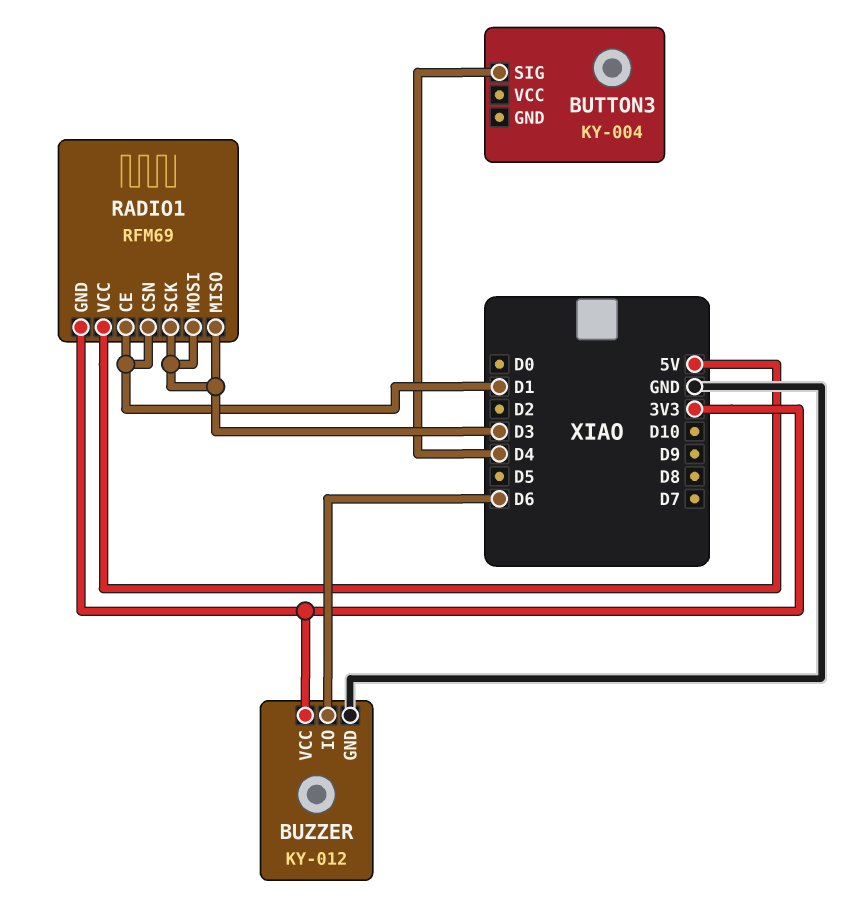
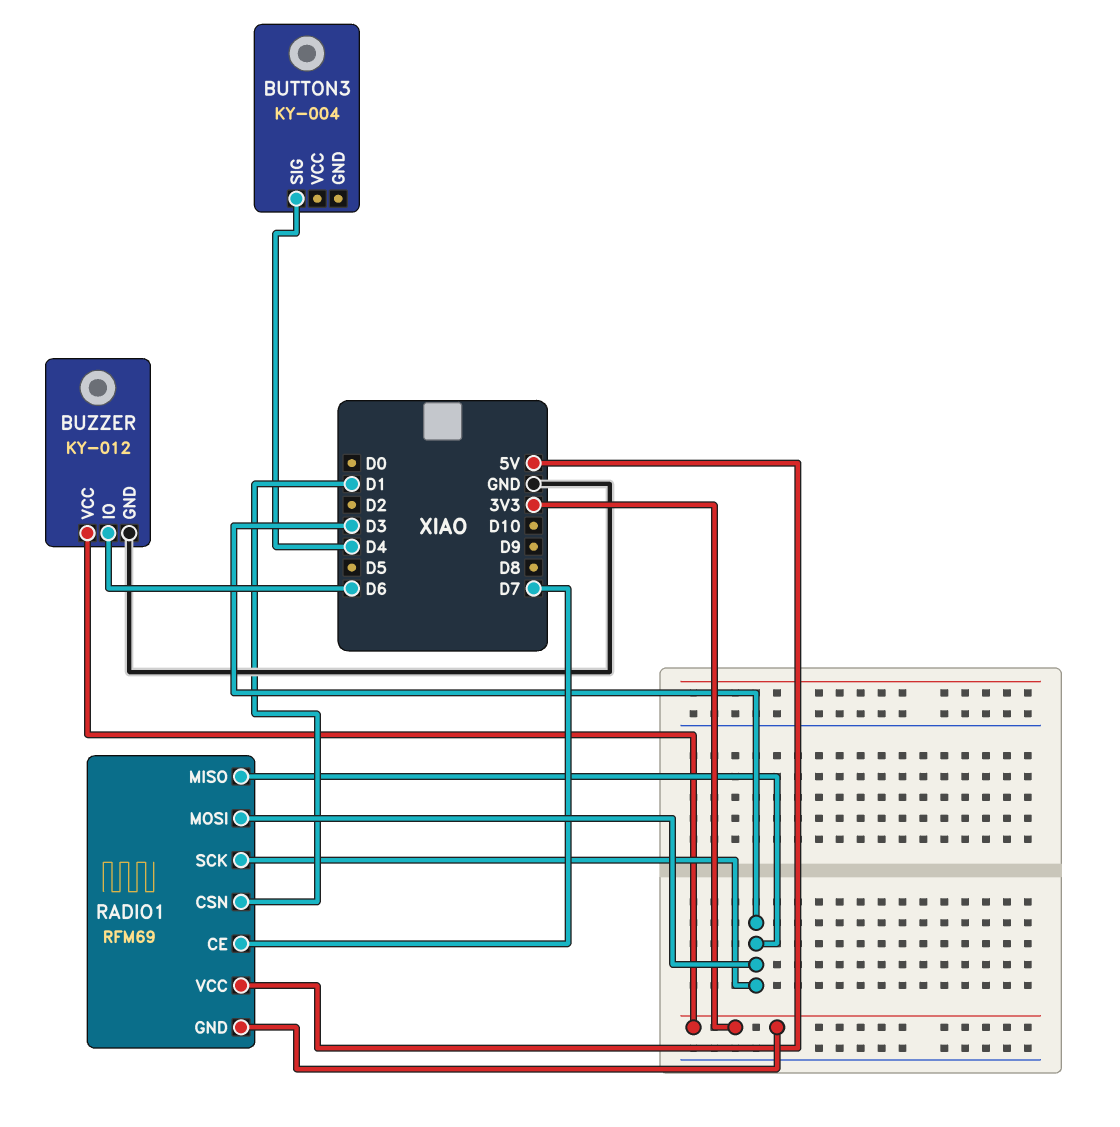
RADIO1 pin CE: D1 -> D7

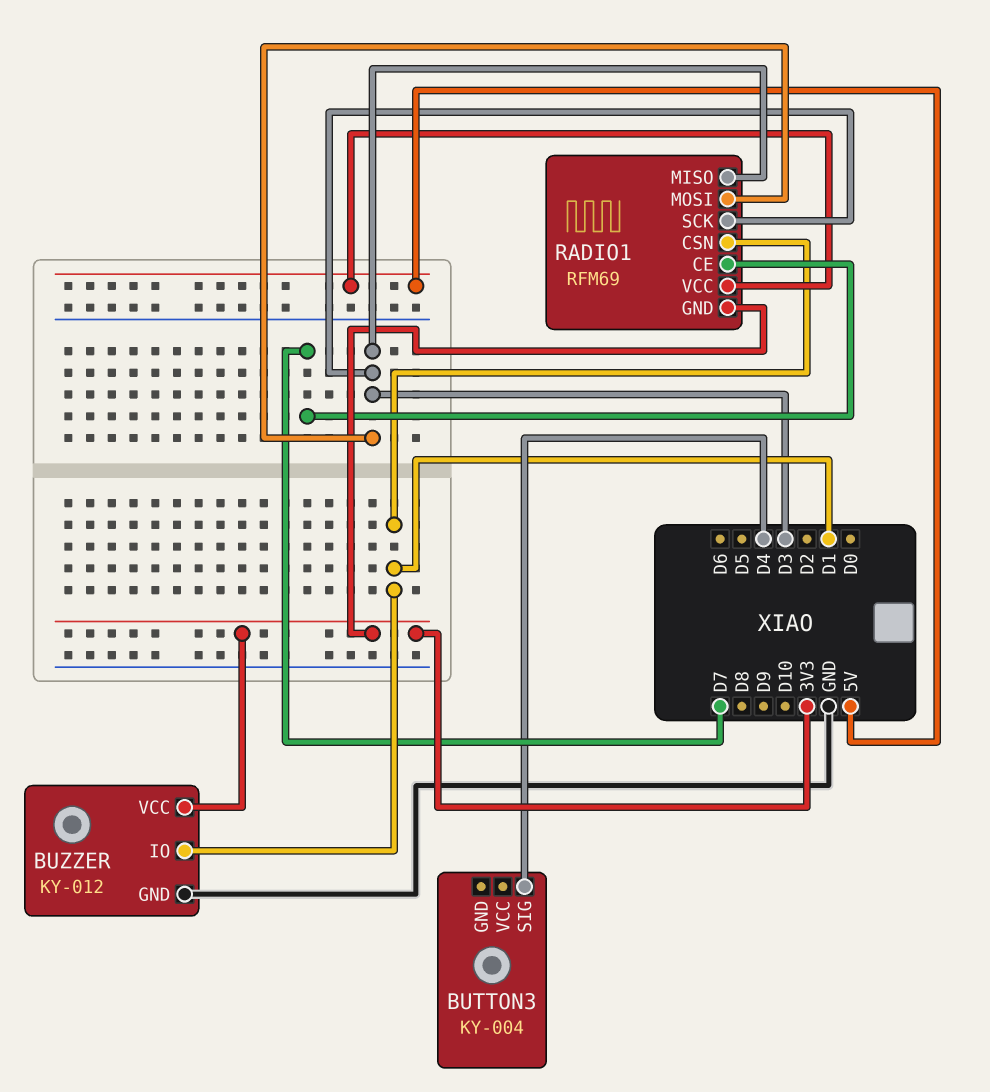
BUZZER pin IO: D6 -> D1

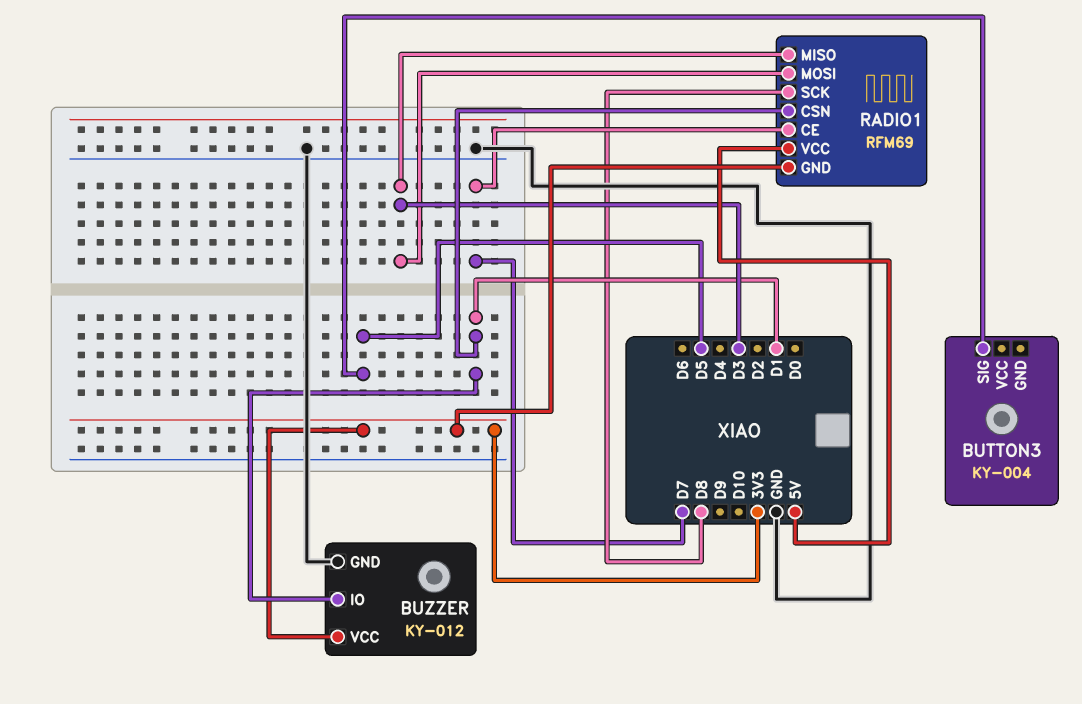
BUTTON3 pin SIG: D4 -> D5
RADIO1 pin SCK: D3 -> D8

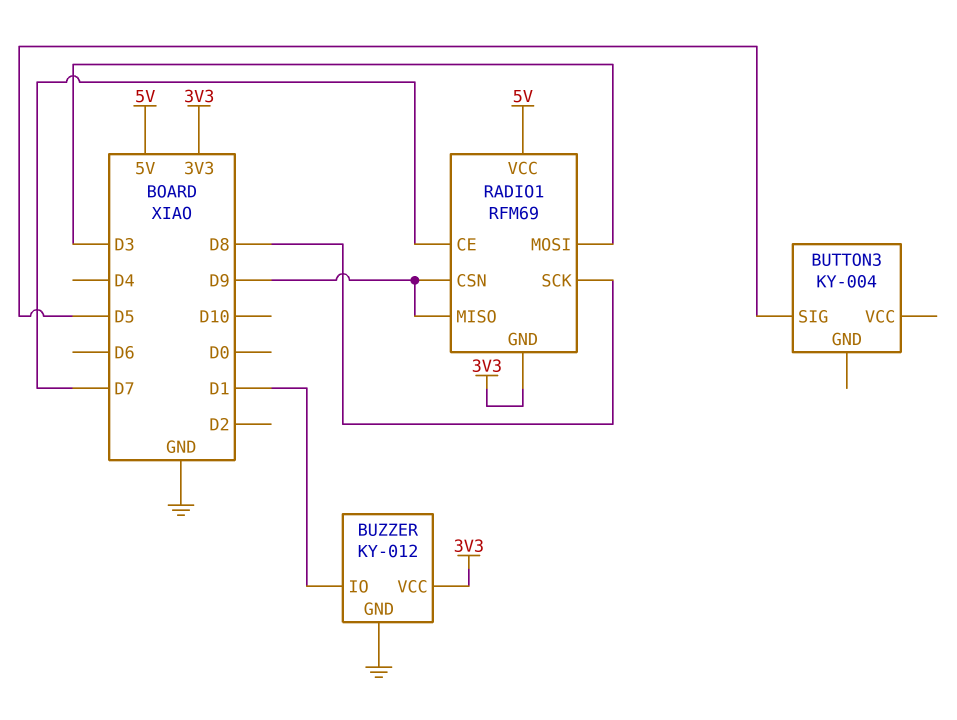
RADIO1 pin CSN: D1 -> D9
RADIO1 pin MISO: D3 -> D9

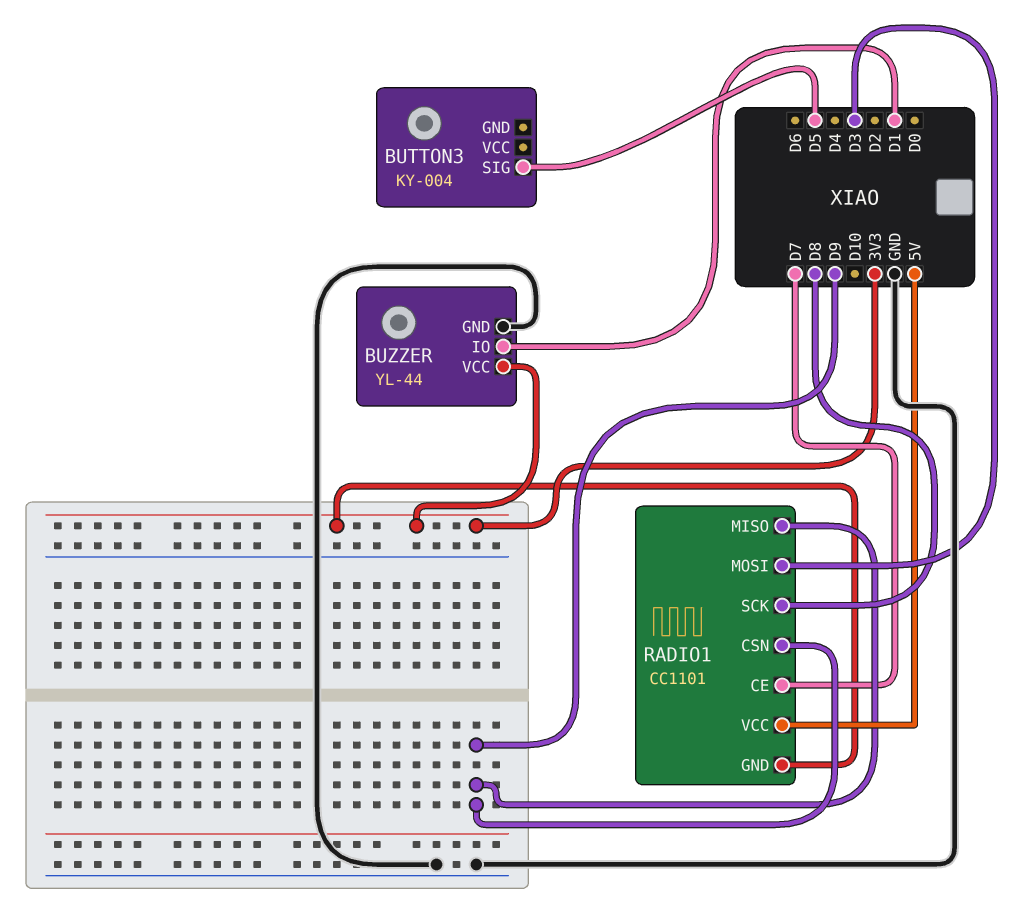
BUZZER: KY-012 -> YL-44
RADIO1: RFM69 -> CC1101

